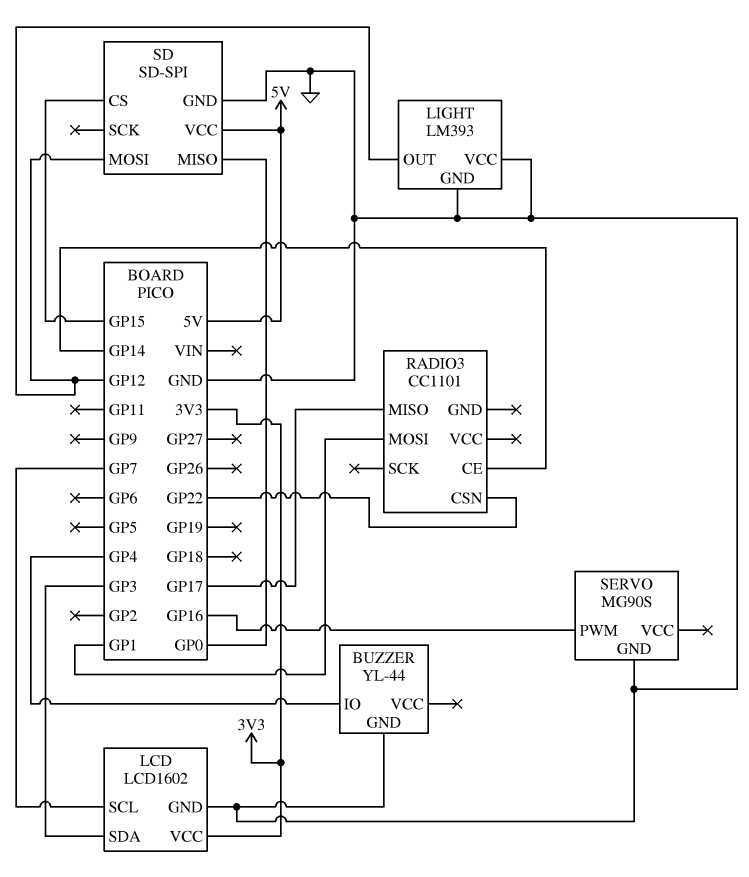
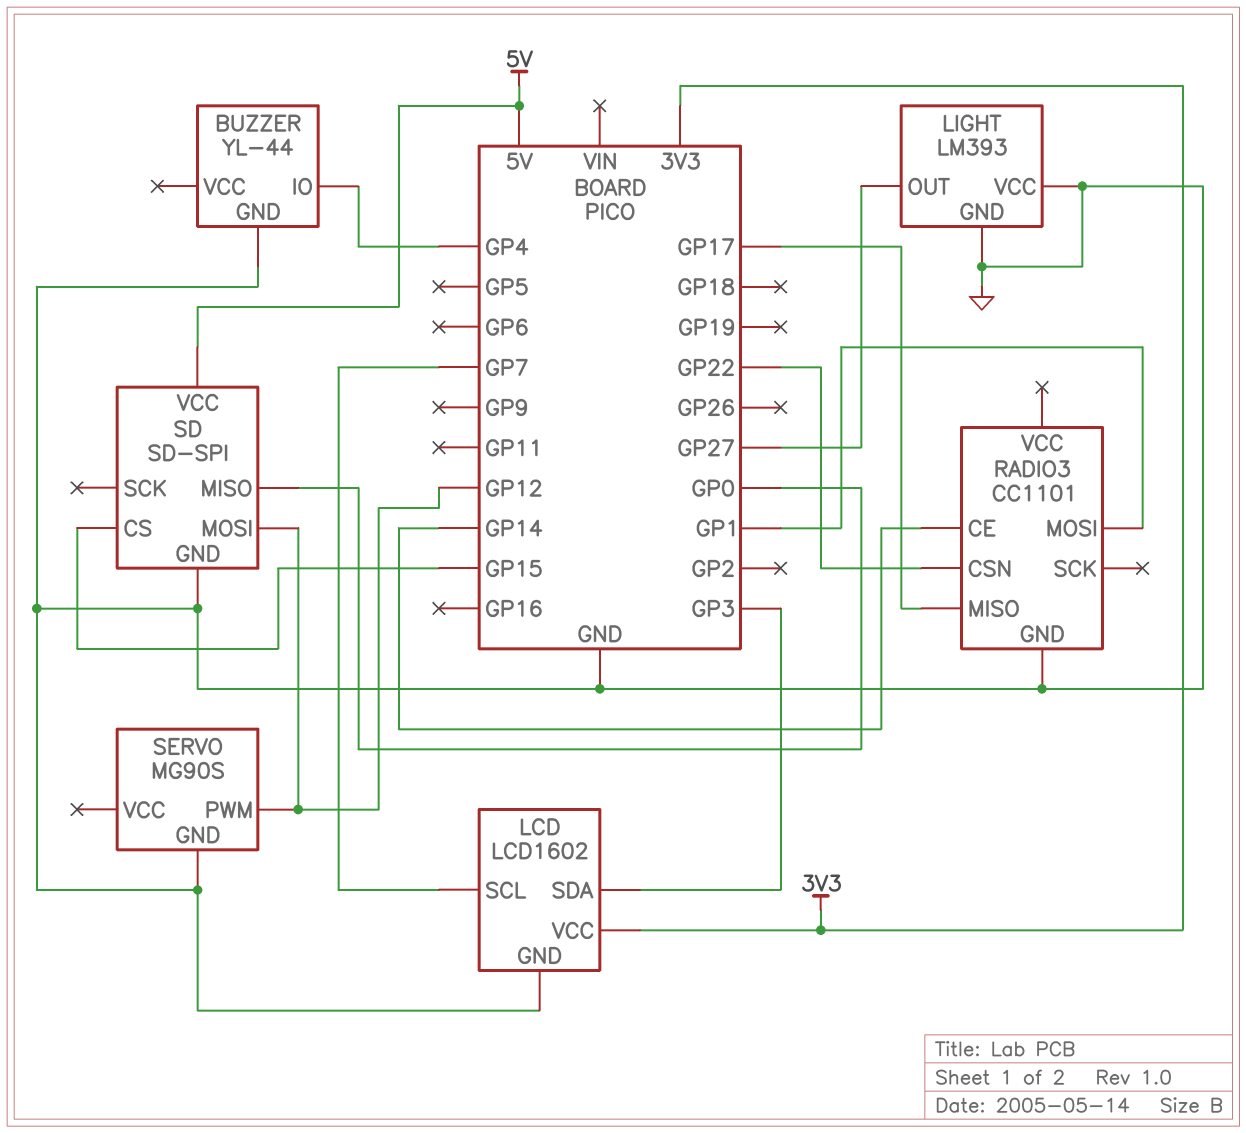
LIGHT pin OUT: GP12 -> GP27
RADIO3 pin GND: none -> GND
SERVO pin PWM: GP16 -> GP12

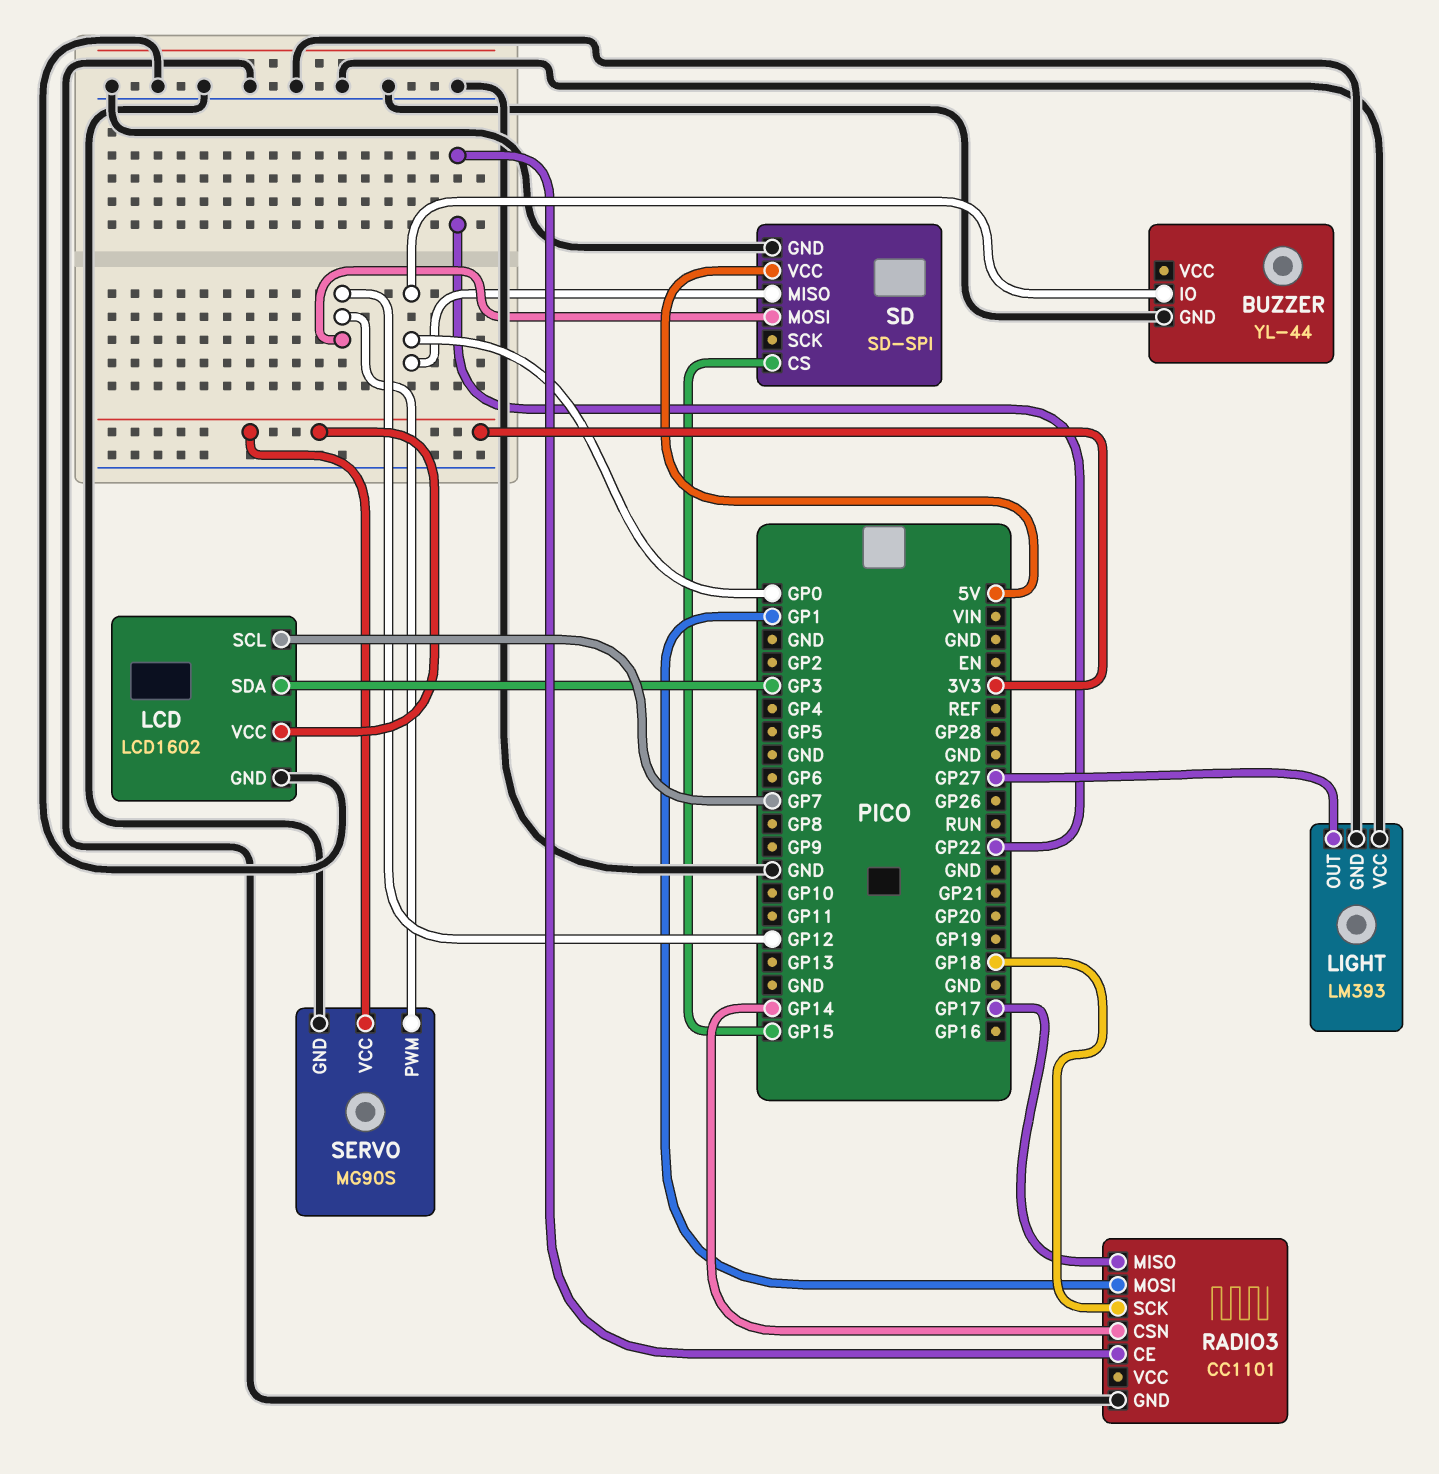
BUZZER pin IO: GP4 -> GP0
RADIO3 pin CE: GP14 -> GP22
RADIO3 pin CSN: GP22 -> GP14
RADIO3 pin SCK: none -> GP18
SERVO pin VCC: none -> 3V3

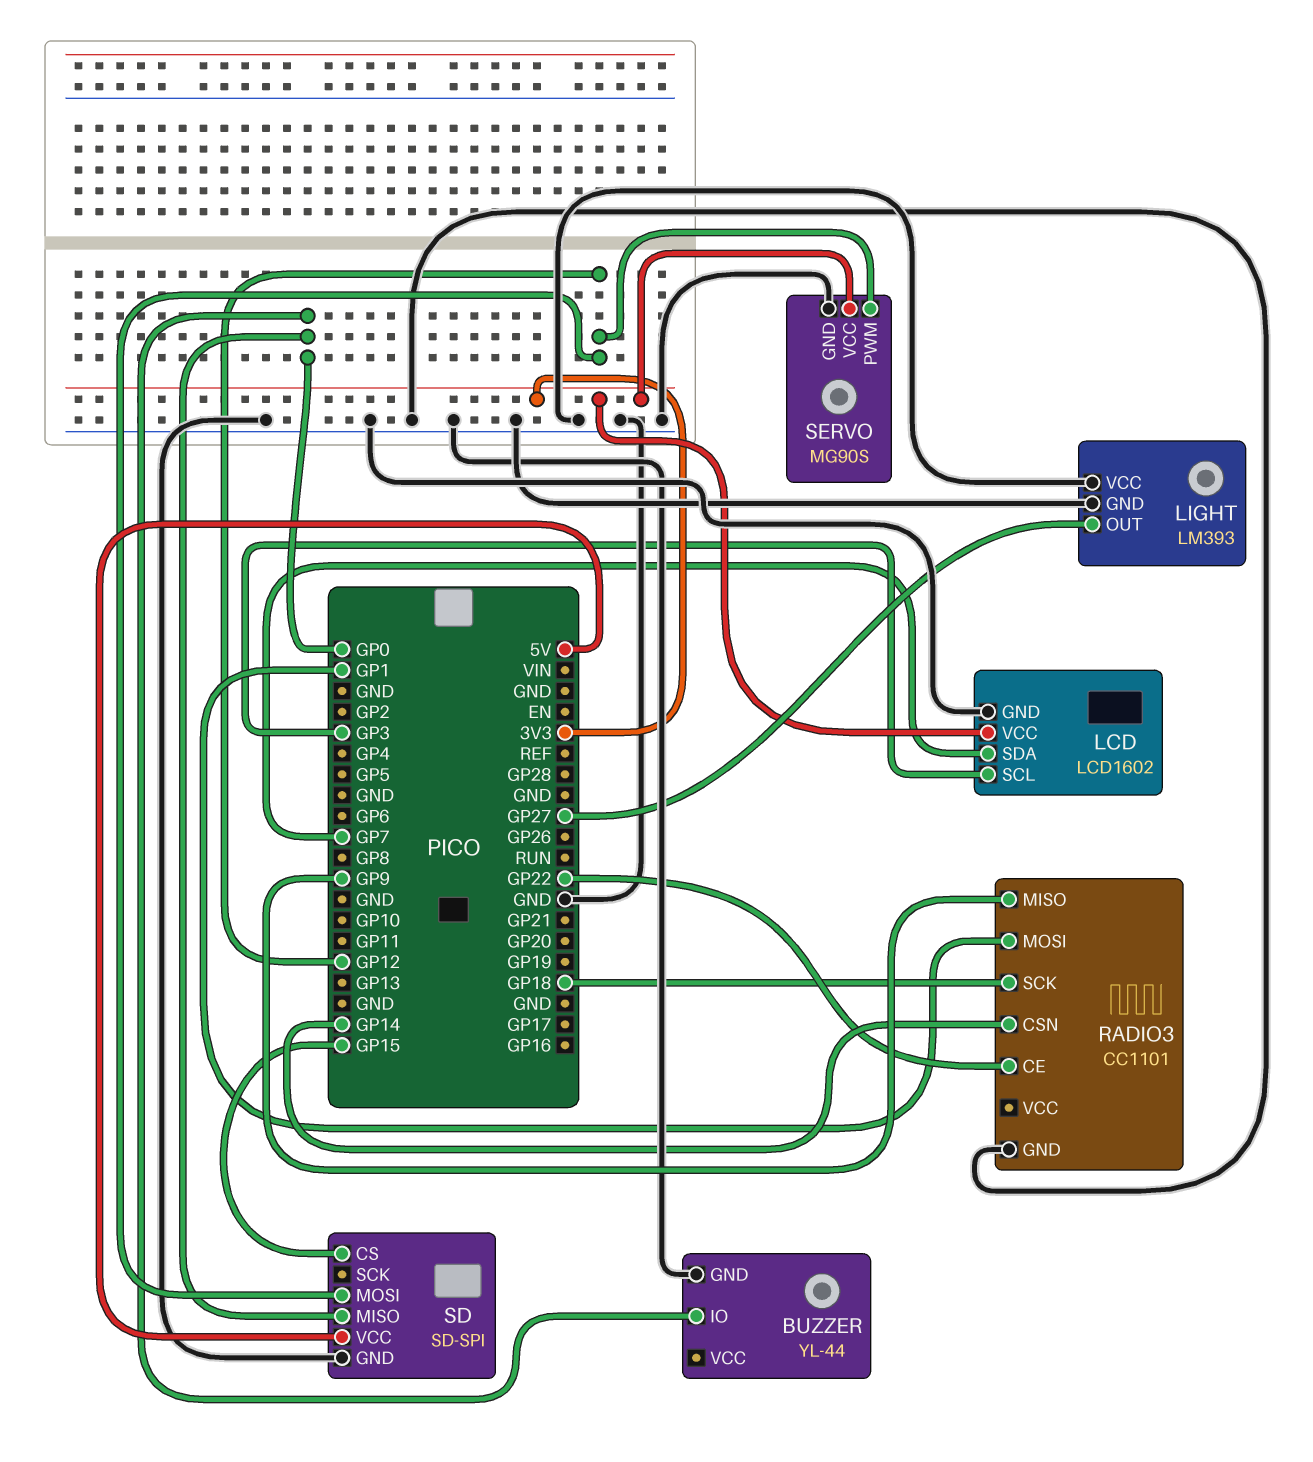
LCD pin SCL: GP7 -> GP3
LCD pin SDA: GP3 -> GP7
RADIO3 pin MISO: GP17 -> GP9

